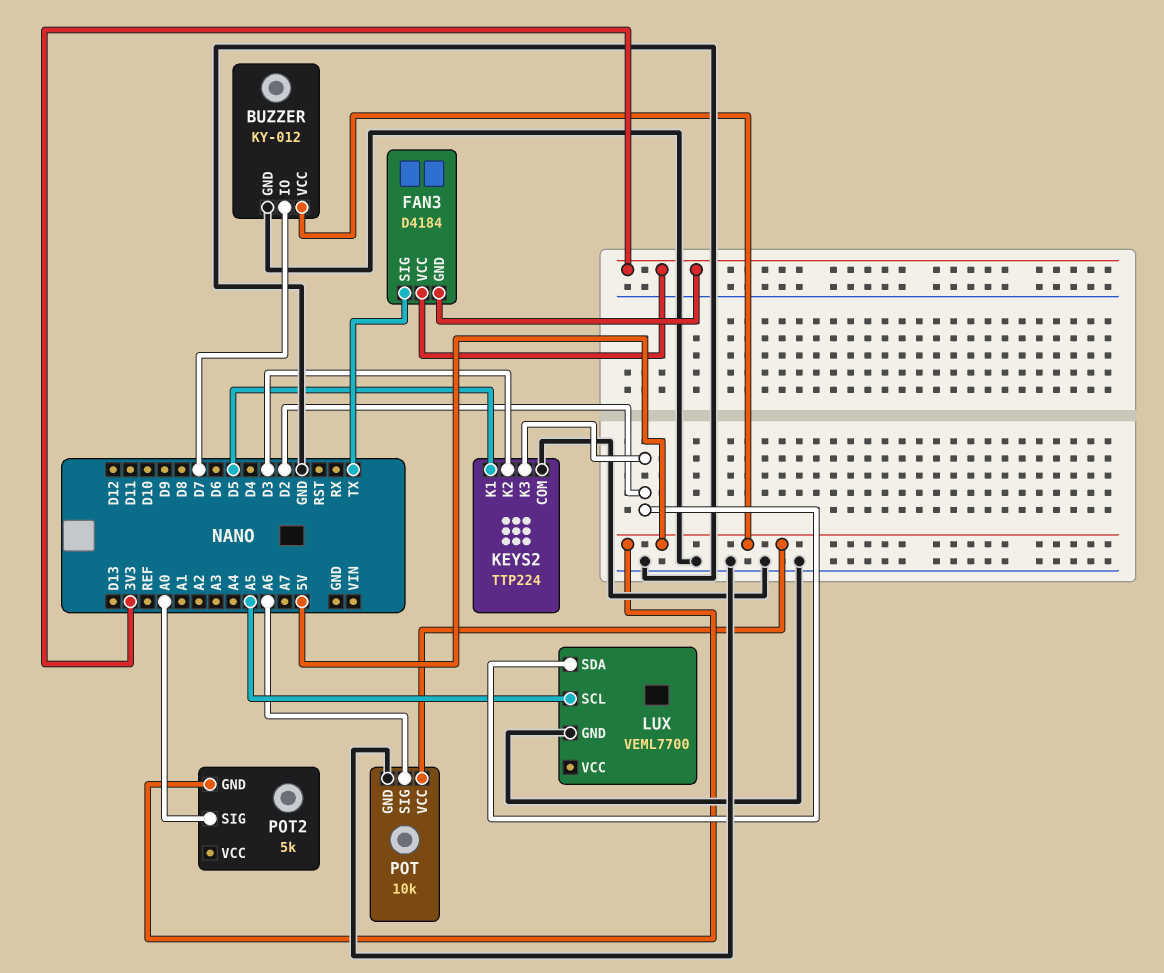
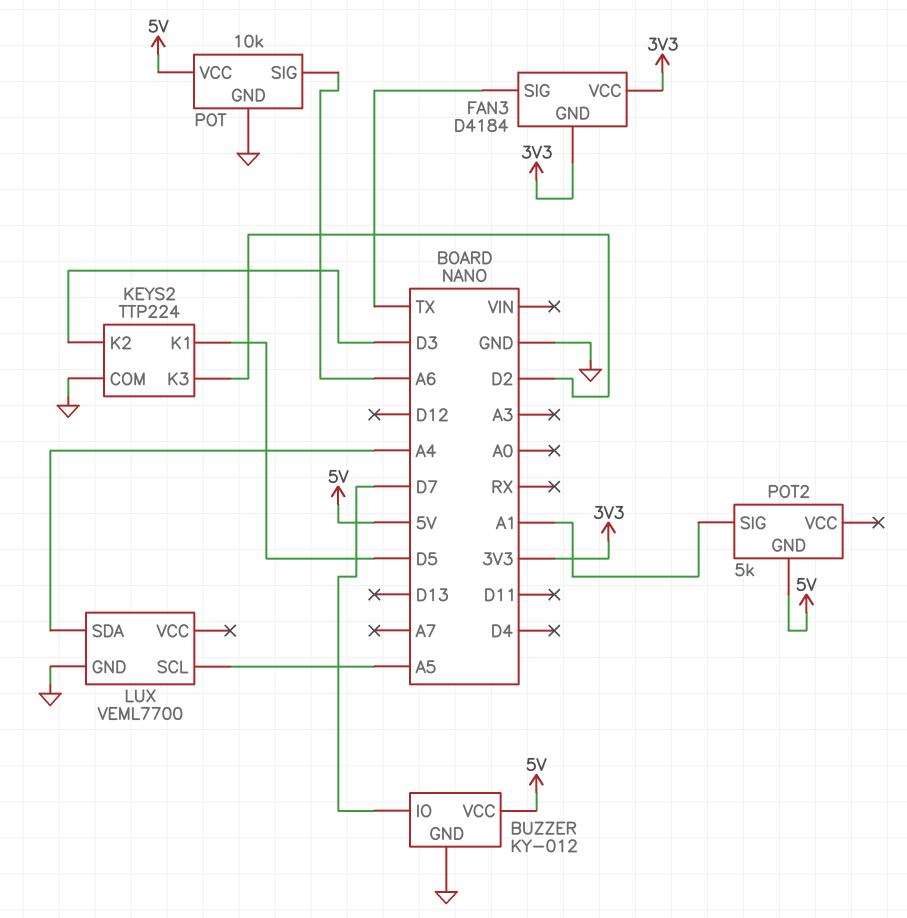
LUX pin SDA: D2 -> A4
POT2 pin SIG: A0 -> A1

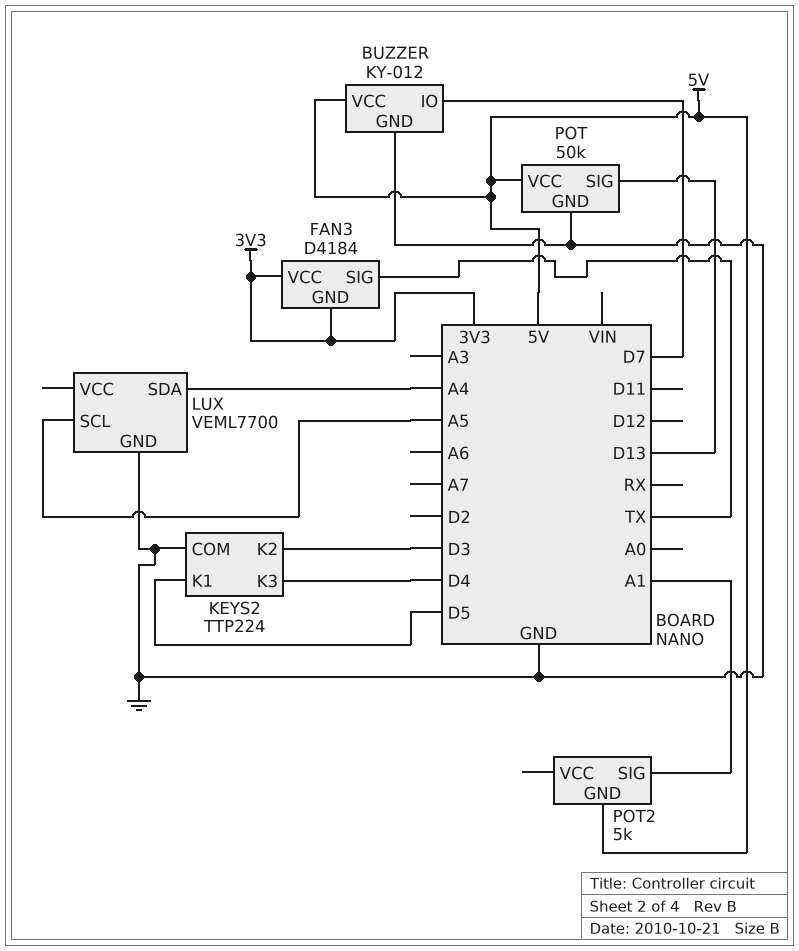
KEYS2 pin K3: D2 -> D4
POT: 10k -> 50k
POT pin SIG: A6 -> D13

